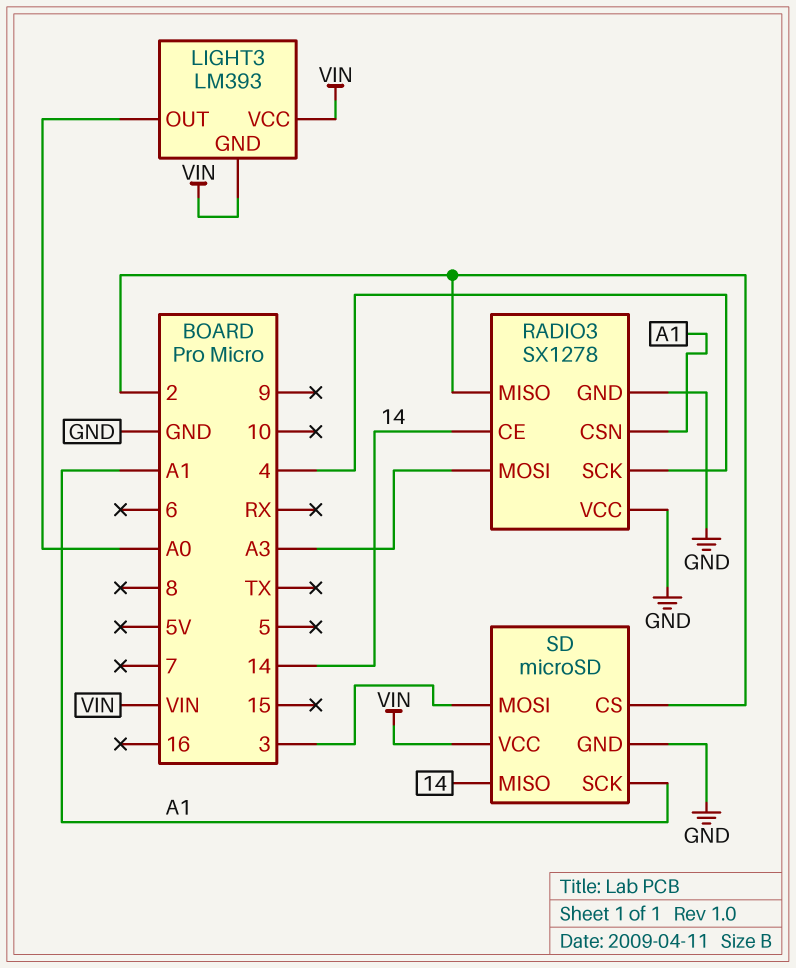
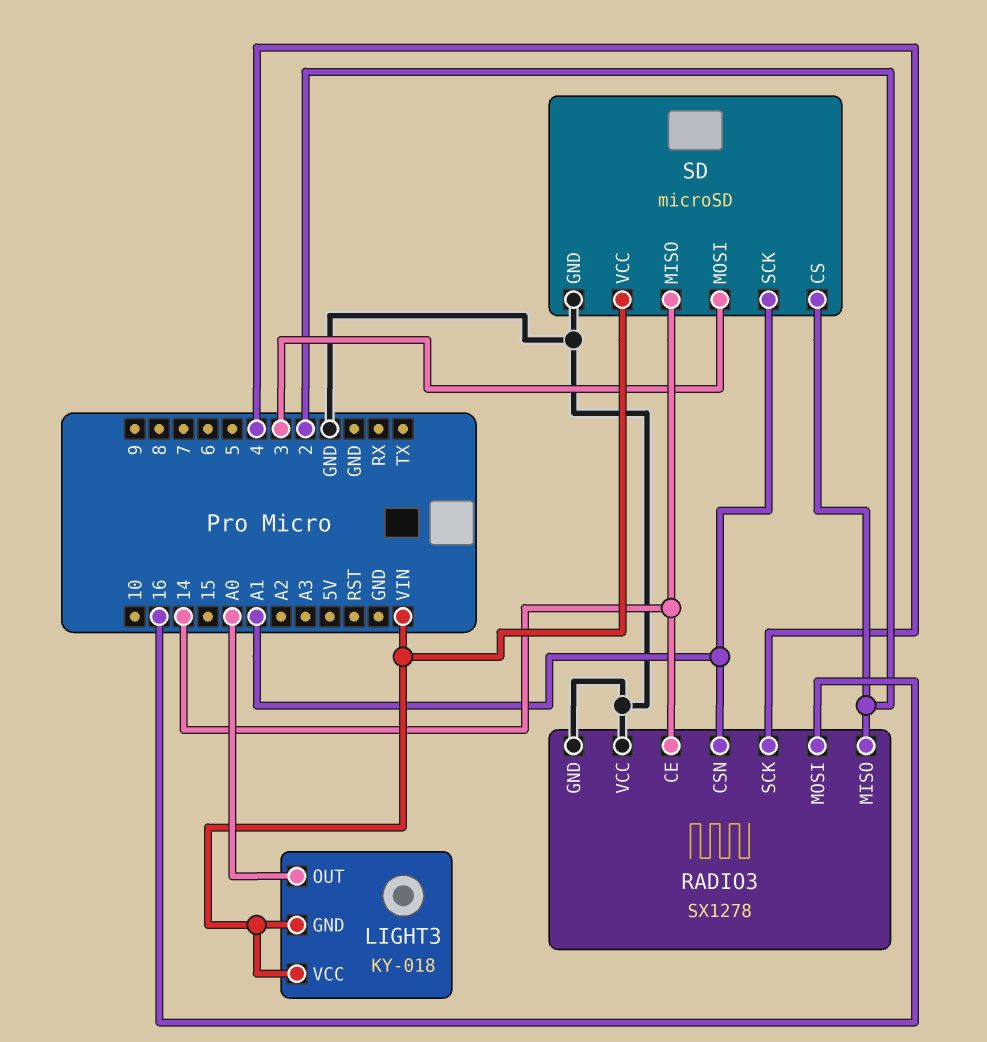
LIGHT3: LM393 -> KY-018
RADIO3 pin MOSI: A3 -> 16

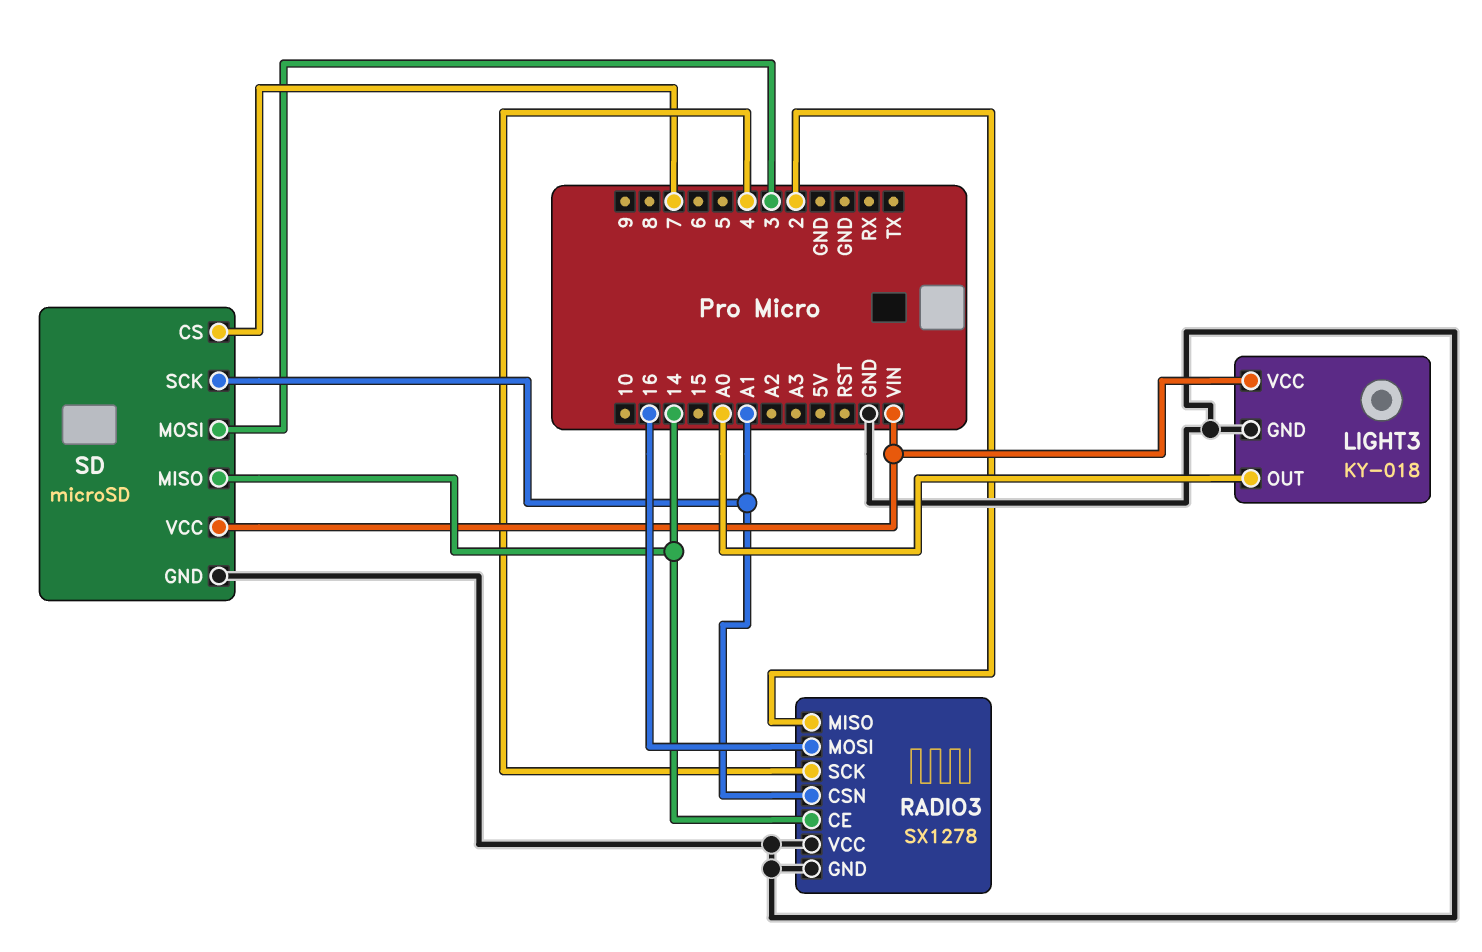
LIGHT3 pin GND: VIN -> GND
SD pin CS: 2 -> 7

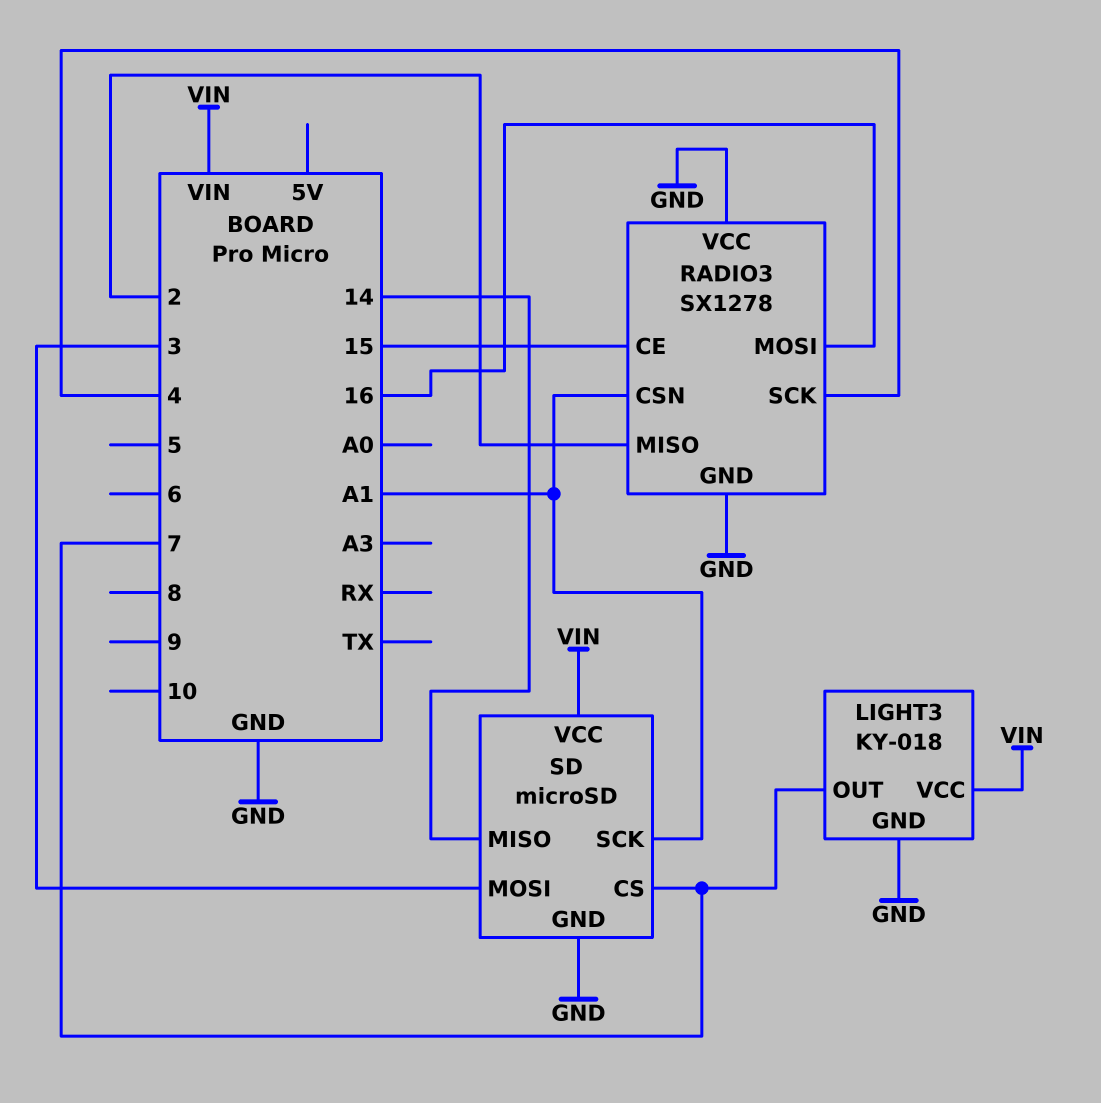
LIGHT3 pin OUT: A0 -> 7
RADIO3 pin CE: 14 -> 15

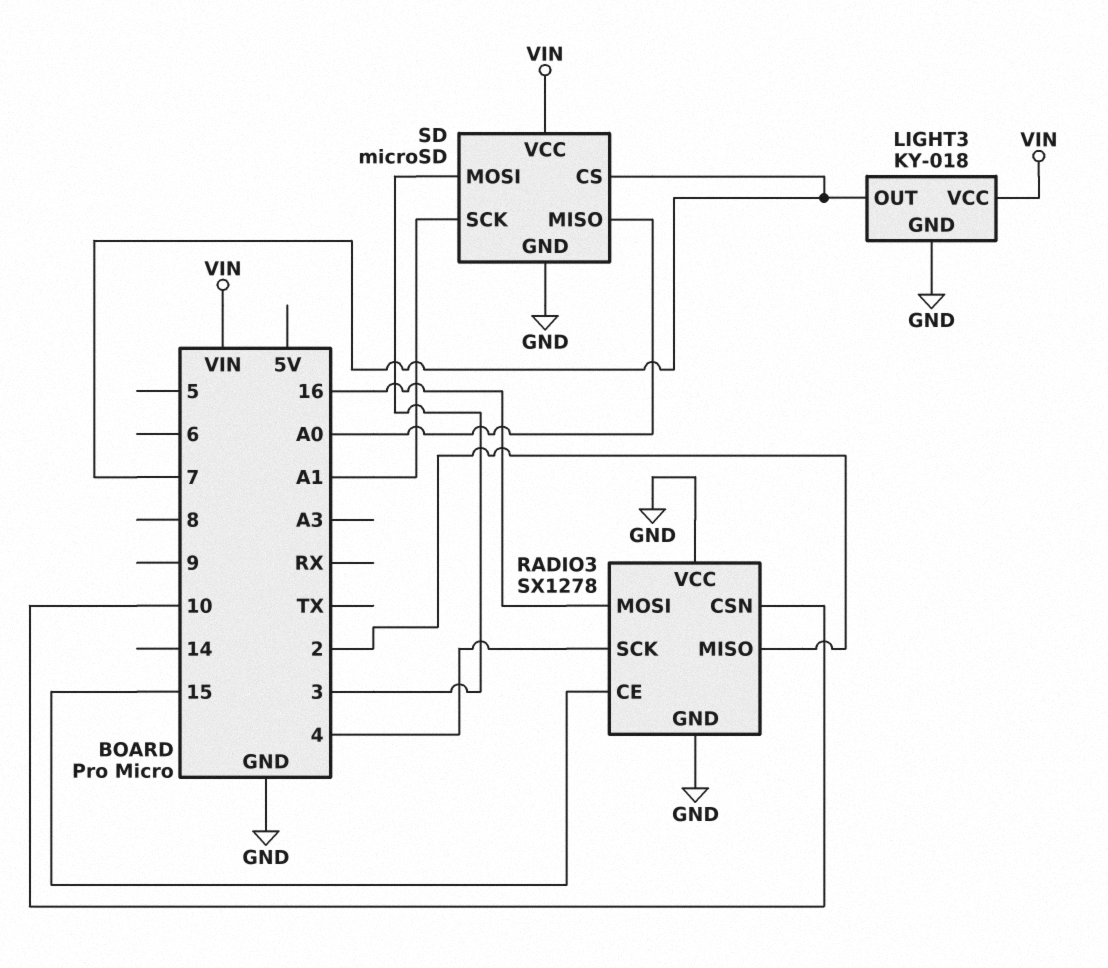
RADIO3 pin CSN: A1 -> 10
SD pin MISO: 14 -> A0

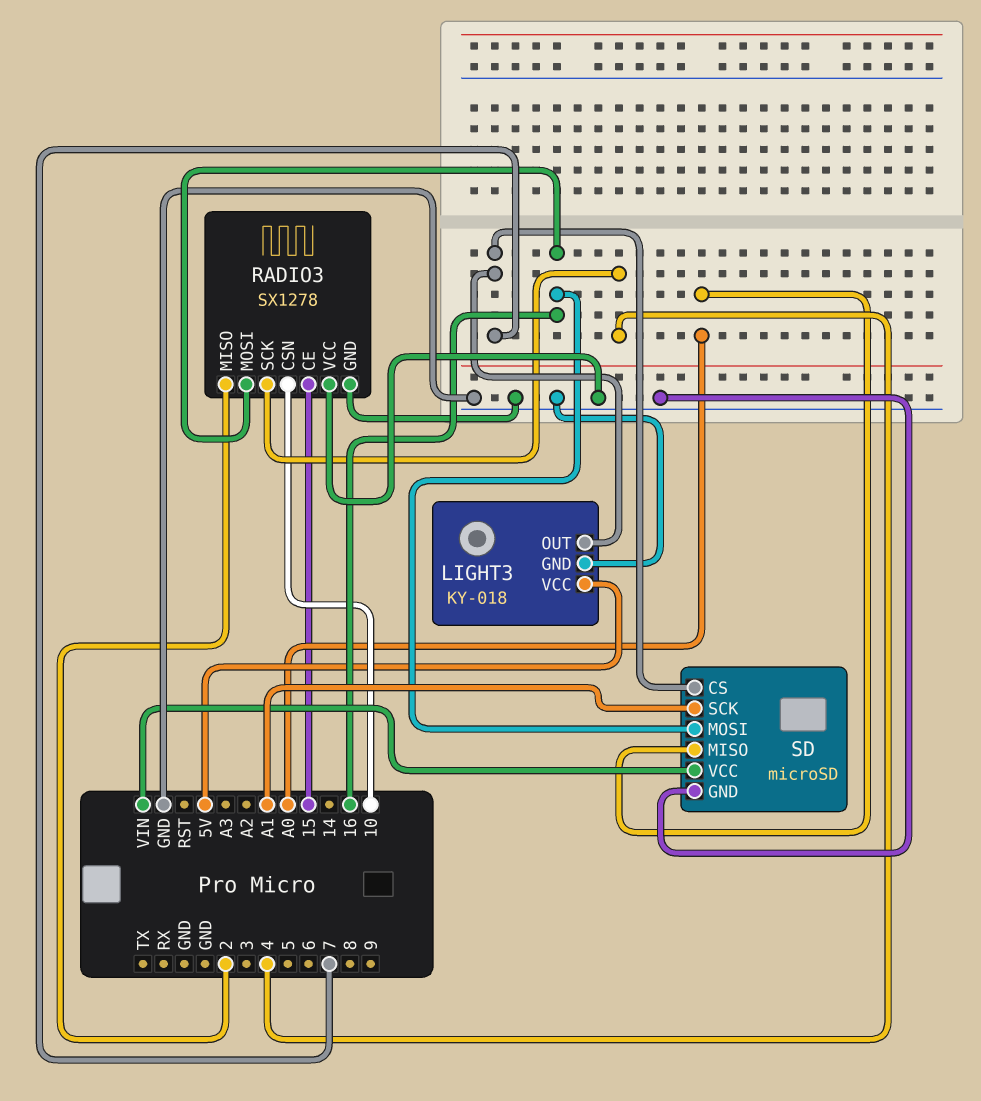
LIGHT3 pin VCC: VIN -> 5V
SD pin MOSI: 3 -> 16

